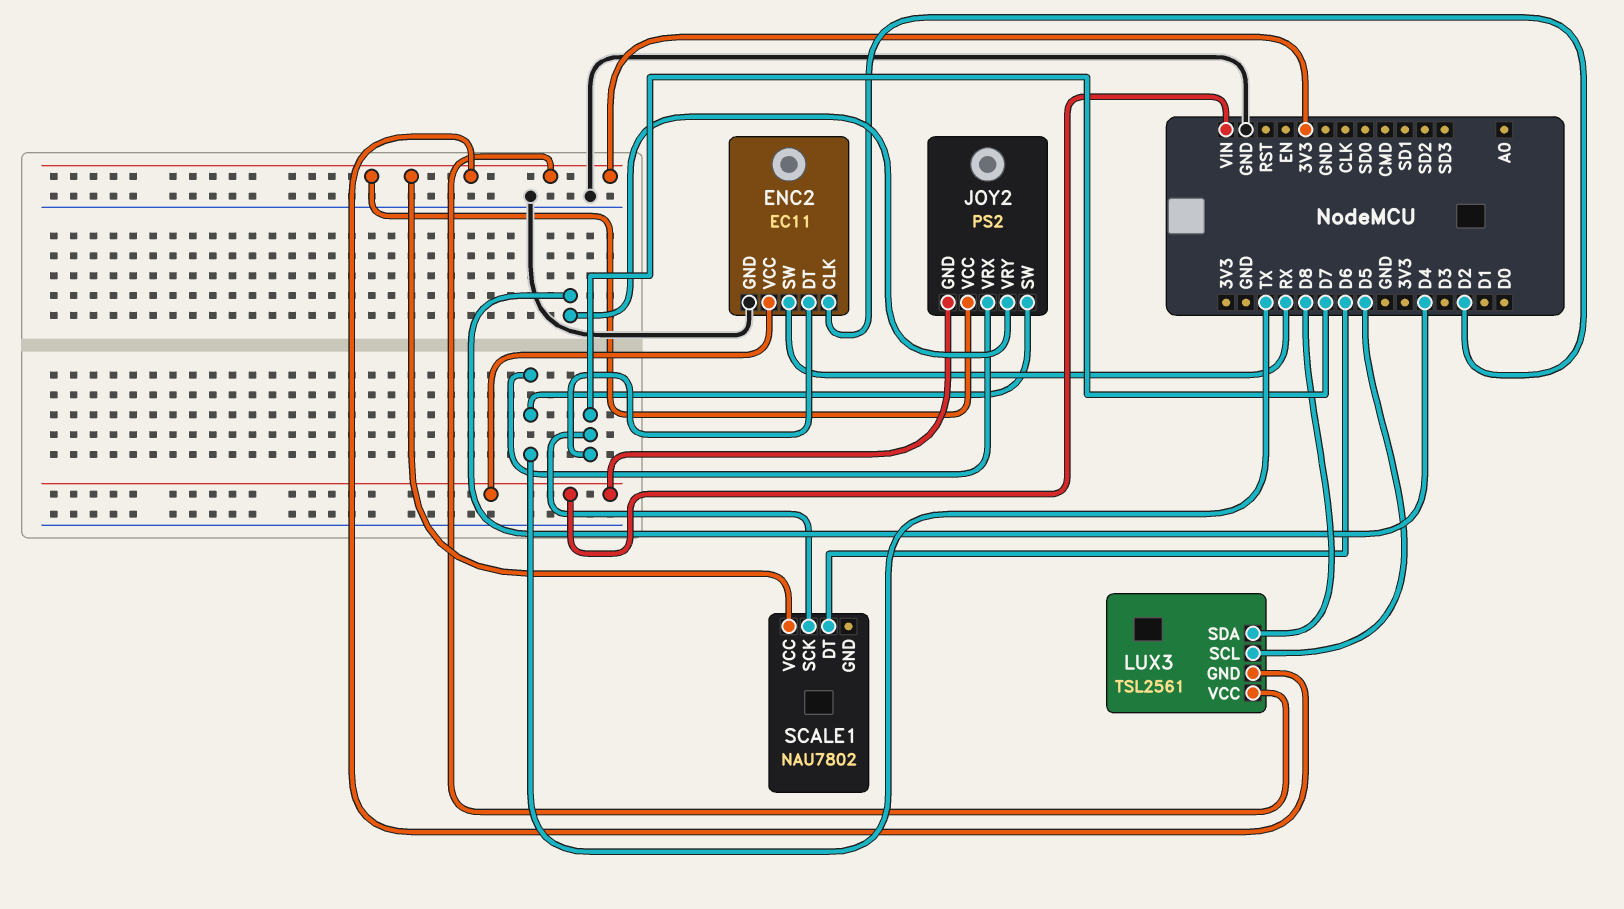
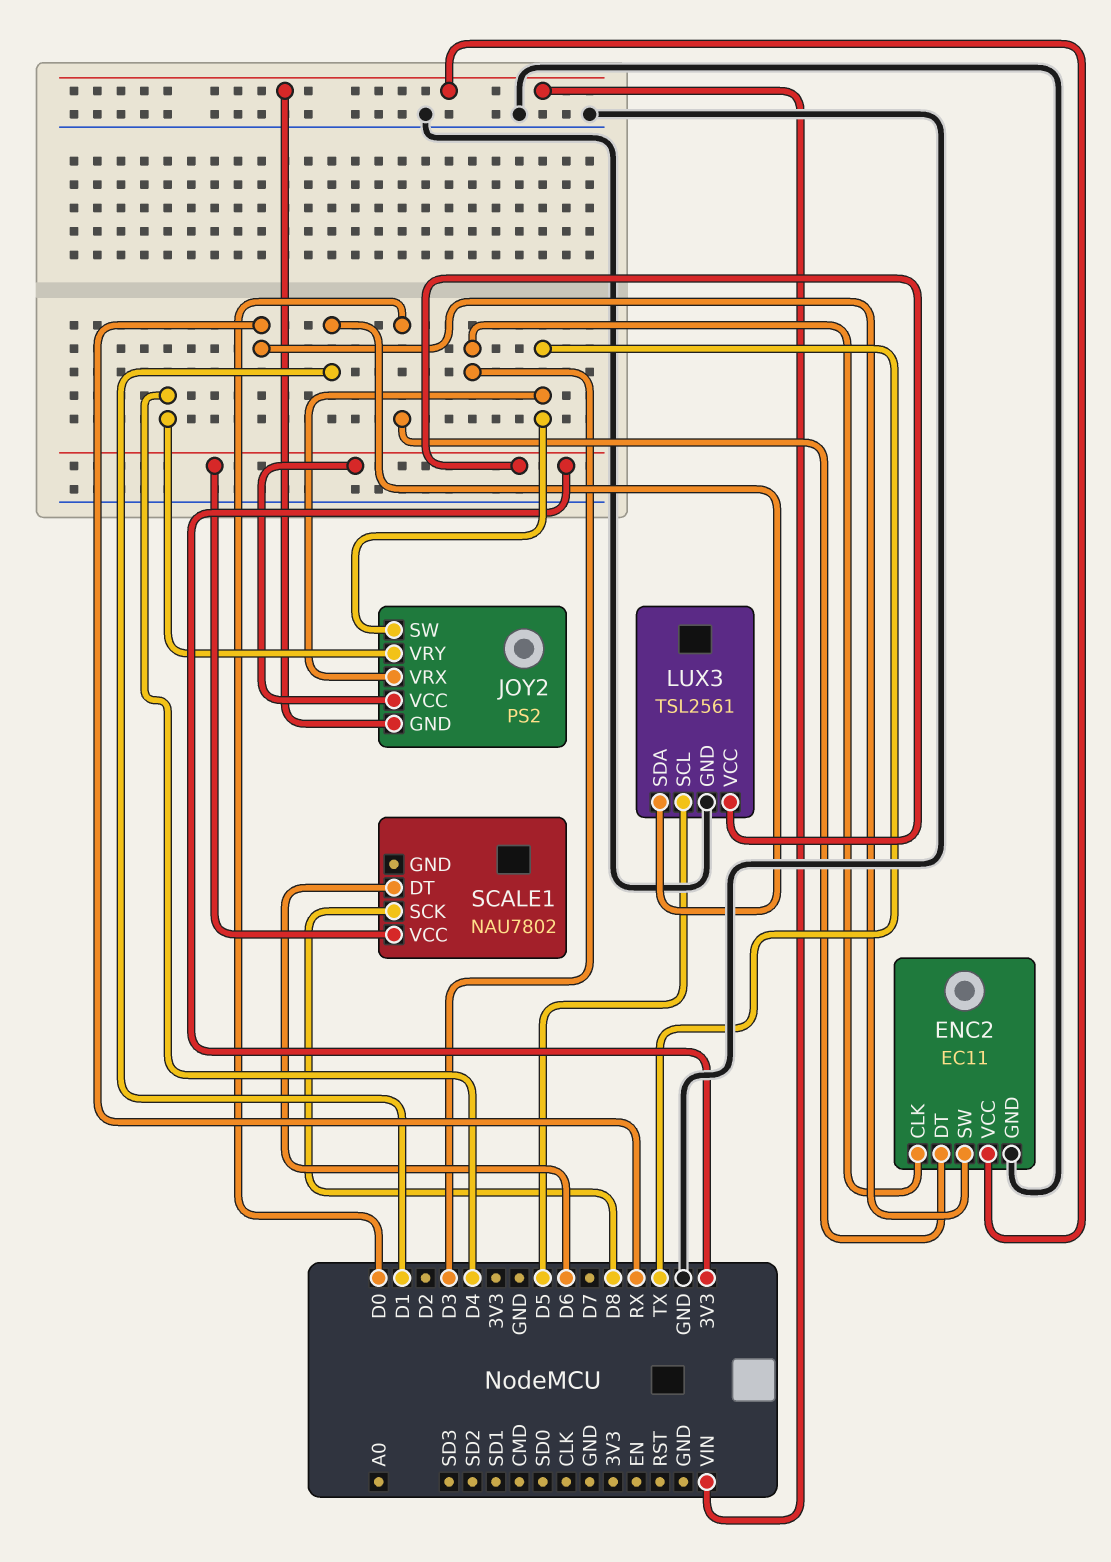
ENC2 pin CLK: D2 -> D3
ENC2 pin DT: D7 -> D0
LUX3 pin GND: 3V3 -> GND
LUX3 pin SDA: D8 -> D1
SCALE1 pin SCK: D7 -> D8

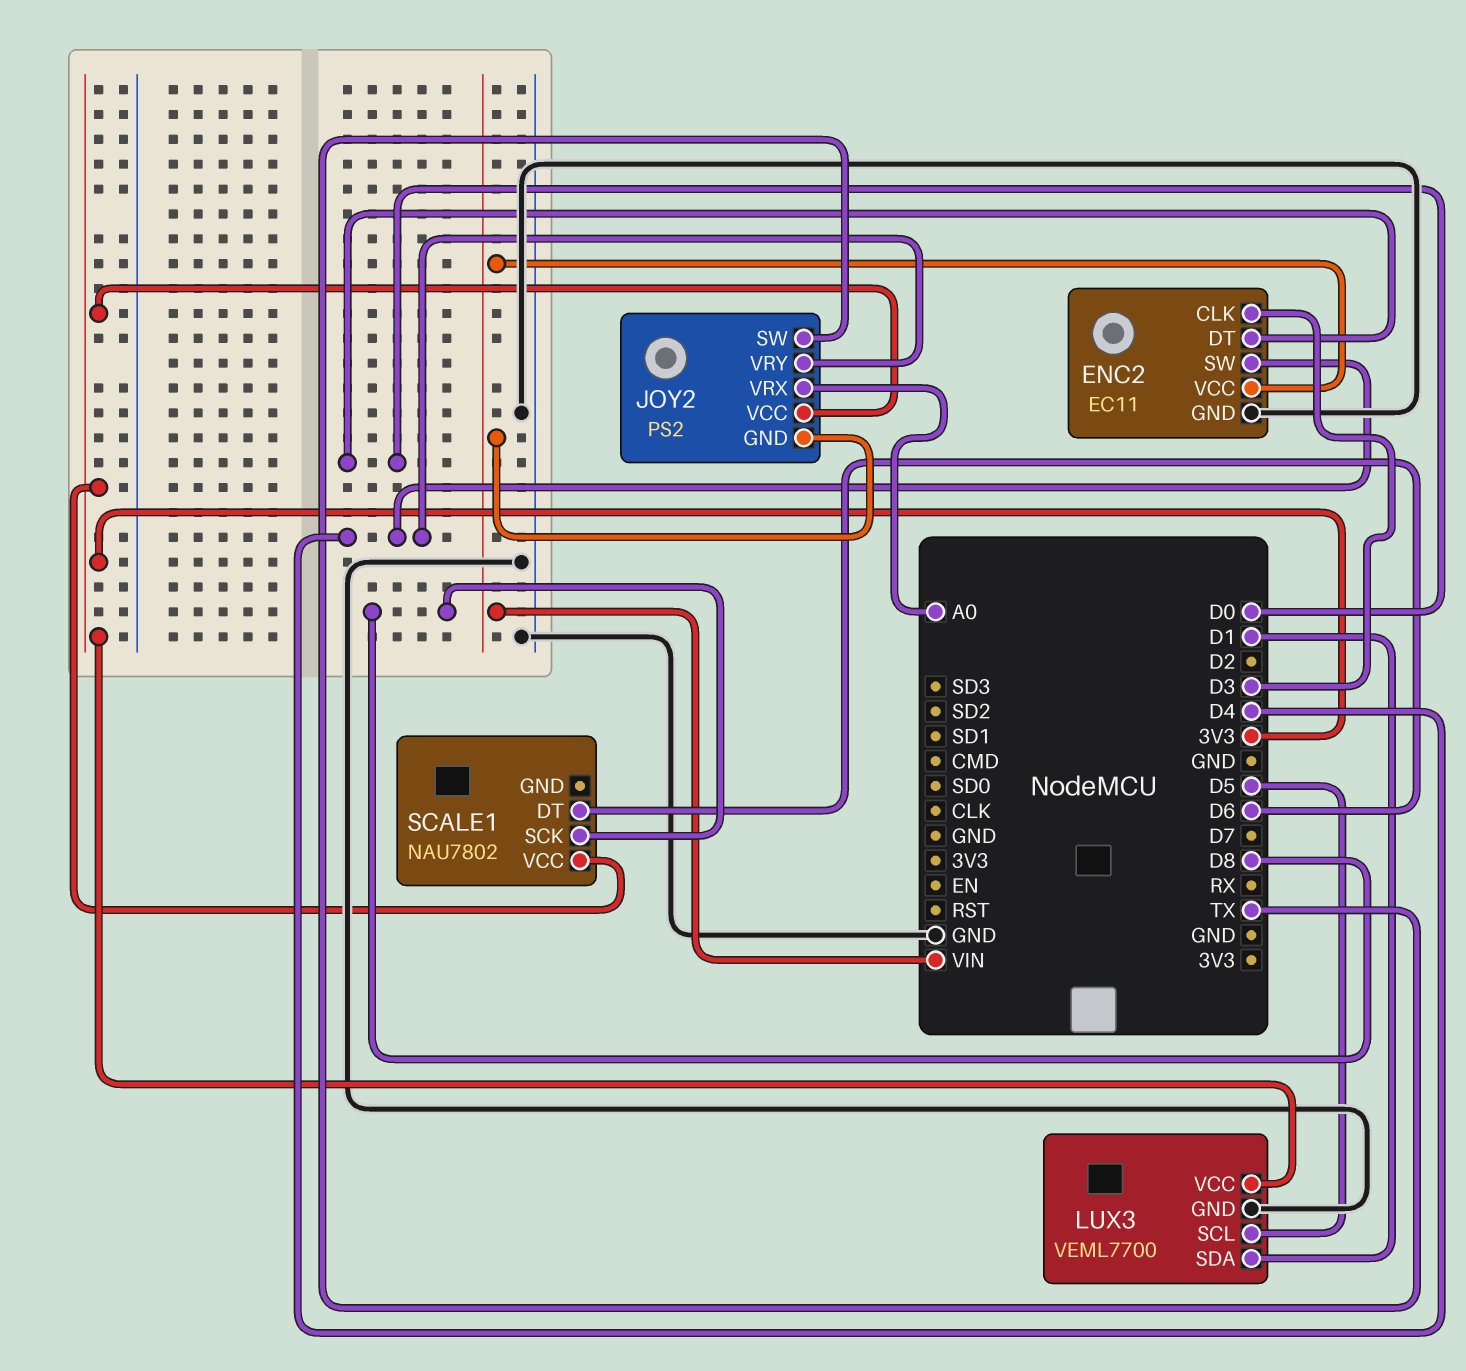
ENC2 pin SW: RX -> D4
JOY2 pin VRX: TX -> A0
LUX3: TSL2561 -> VEML7700

